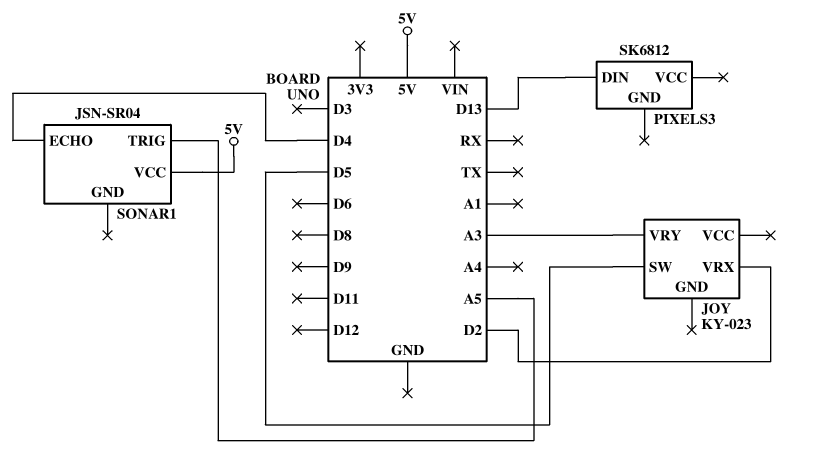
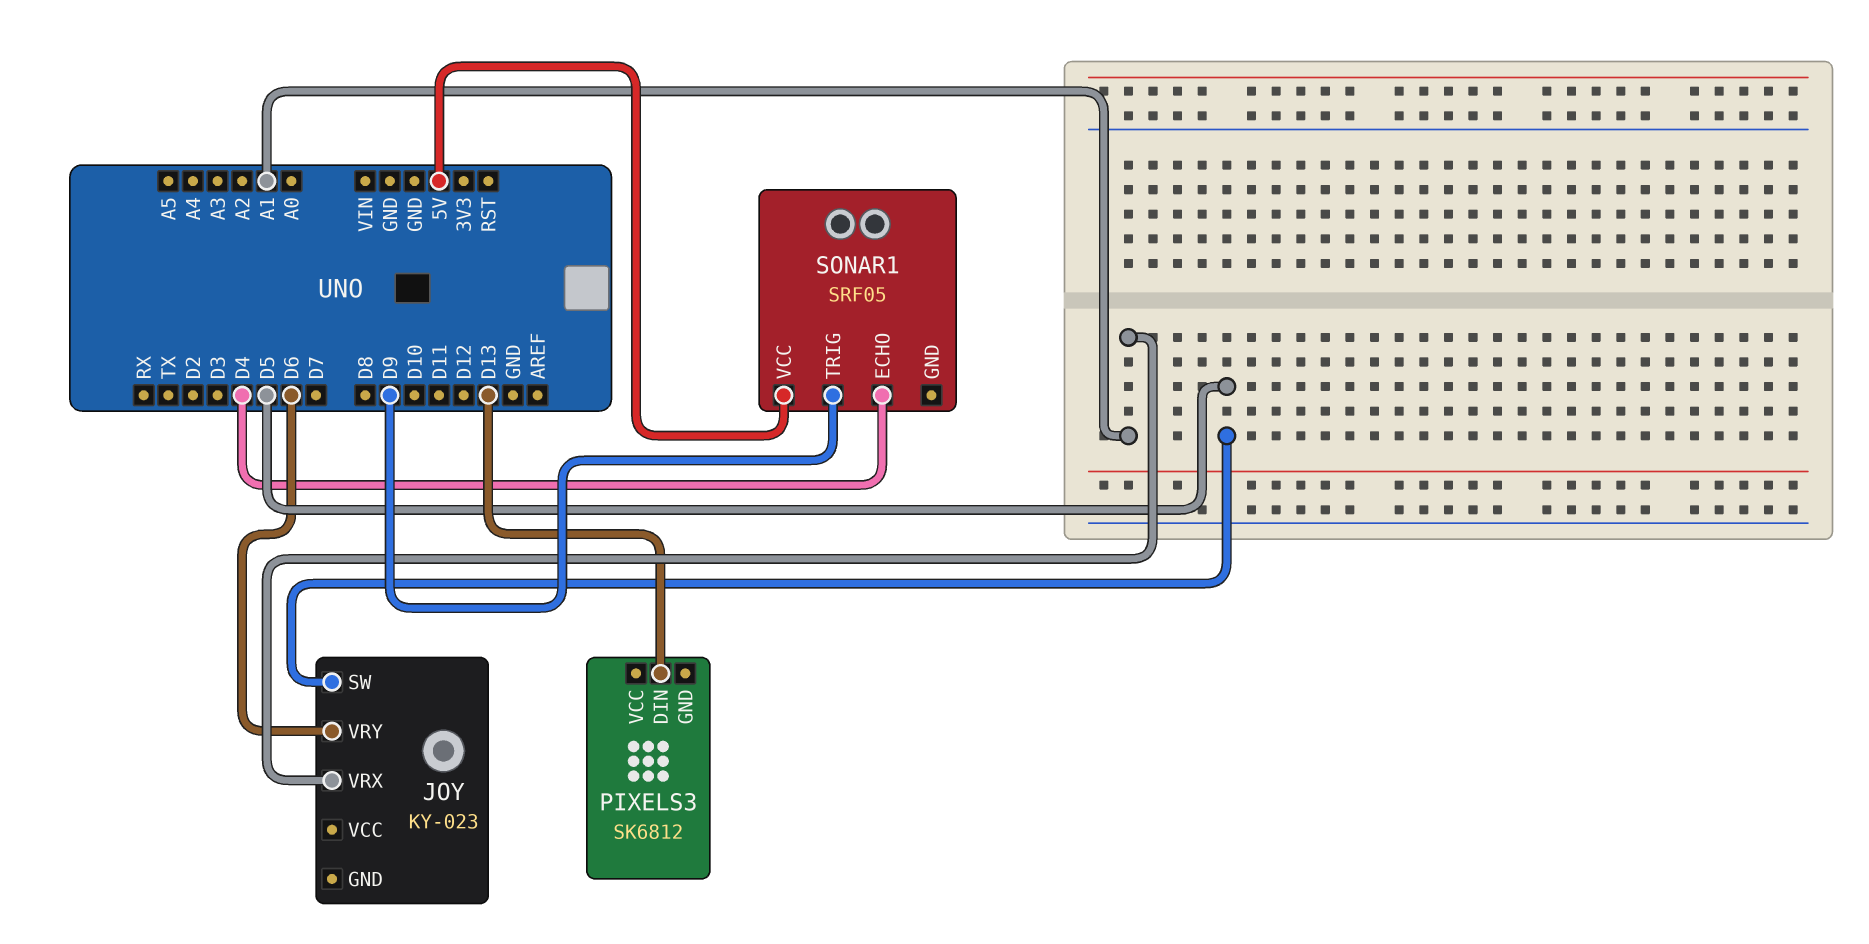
JOY pin VRX: D2 -> A1
JOY pin VRY: A3 -> D6
SONAR1: JSN-SR04 -> SRF05
SONAR1 pin TRIG: A5 -> D9

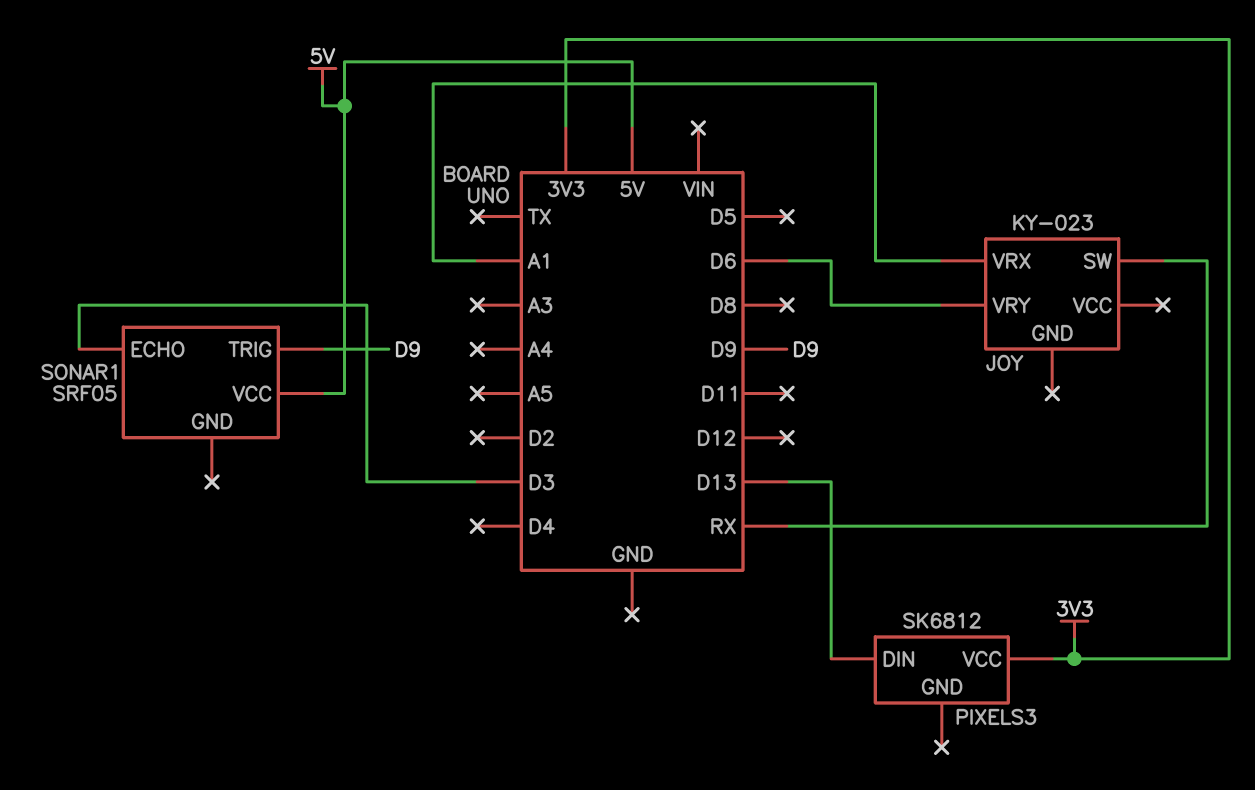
JOY pin SW: D5 -> RX
PIXELS3 pin VCC: none -> 3V3
SONAR1 pin ECHO: D4 -> D3

